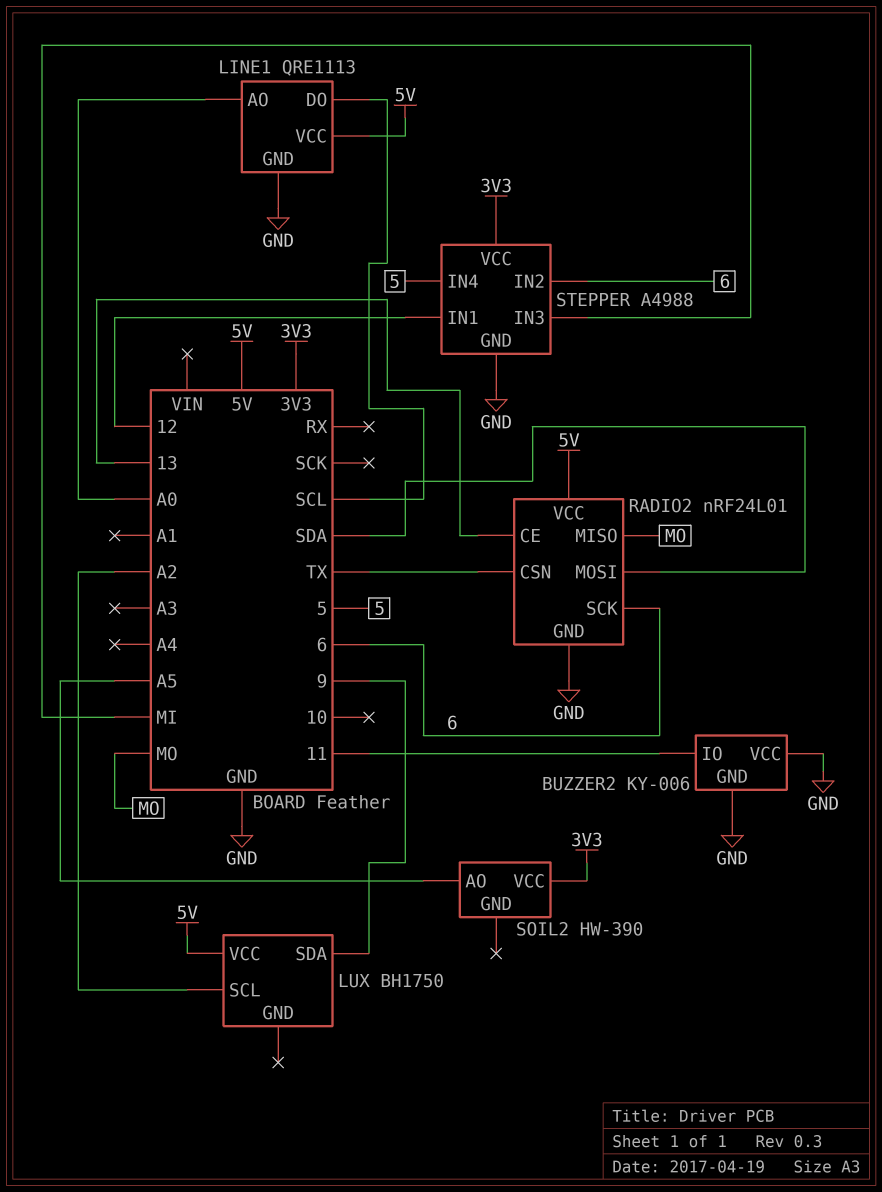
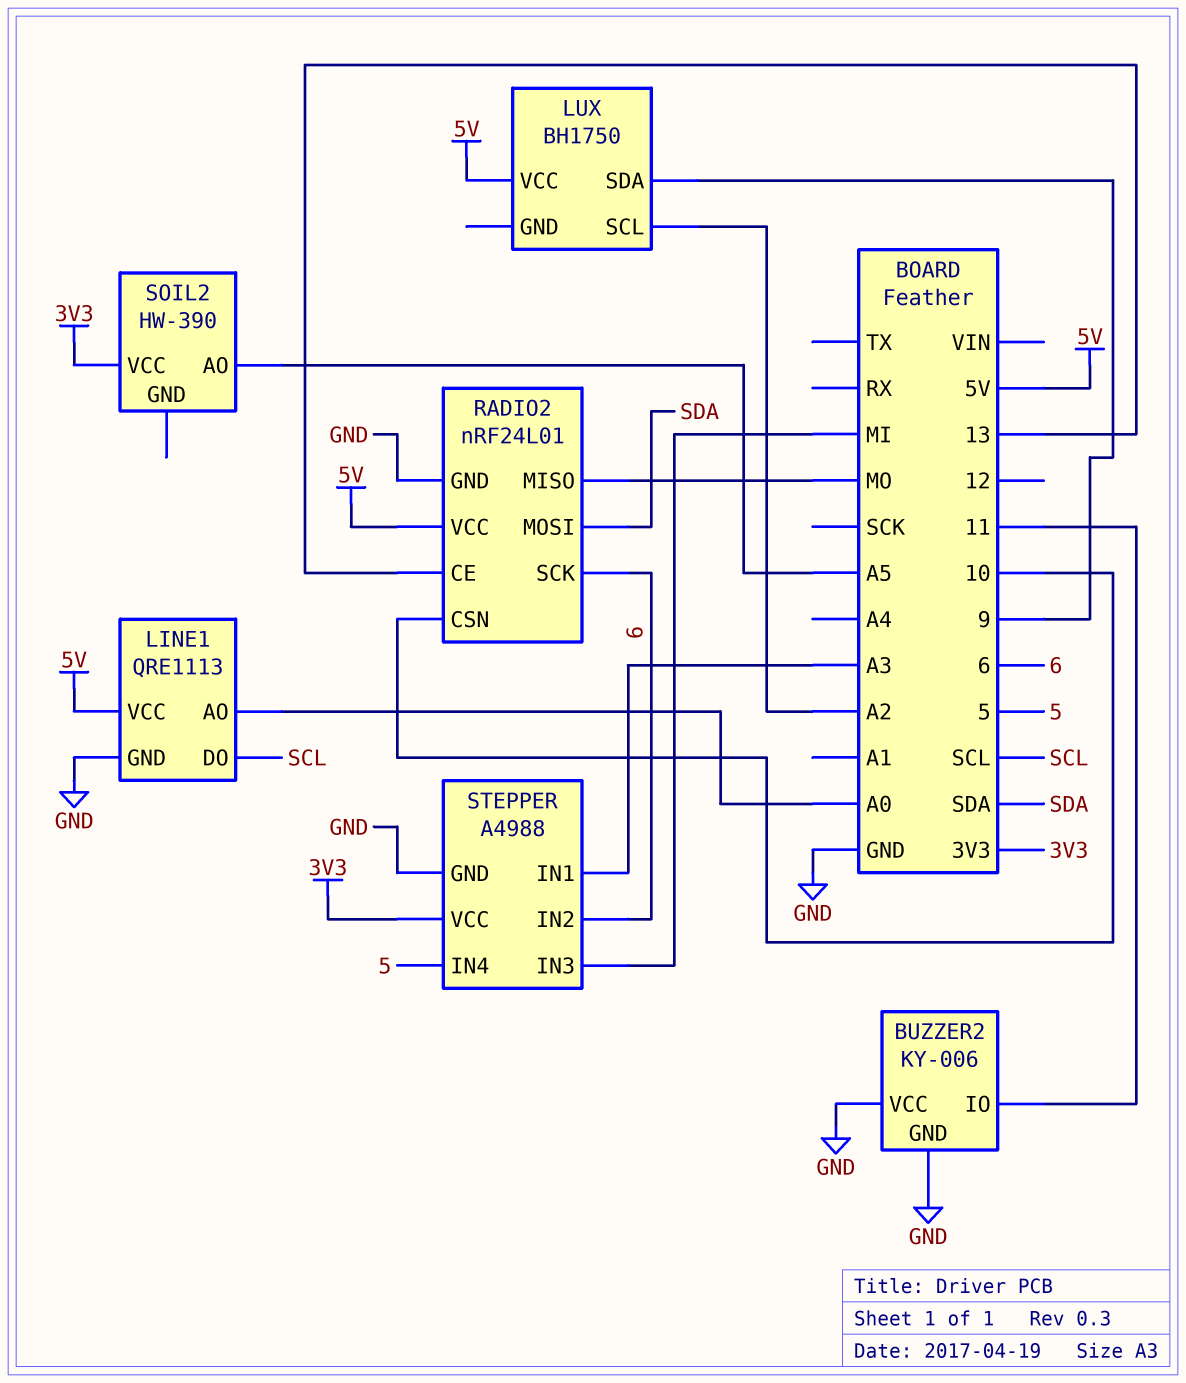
RADIO2 pin CSN: TX -> 10
STEPPER pin IN1: 12 -> A3

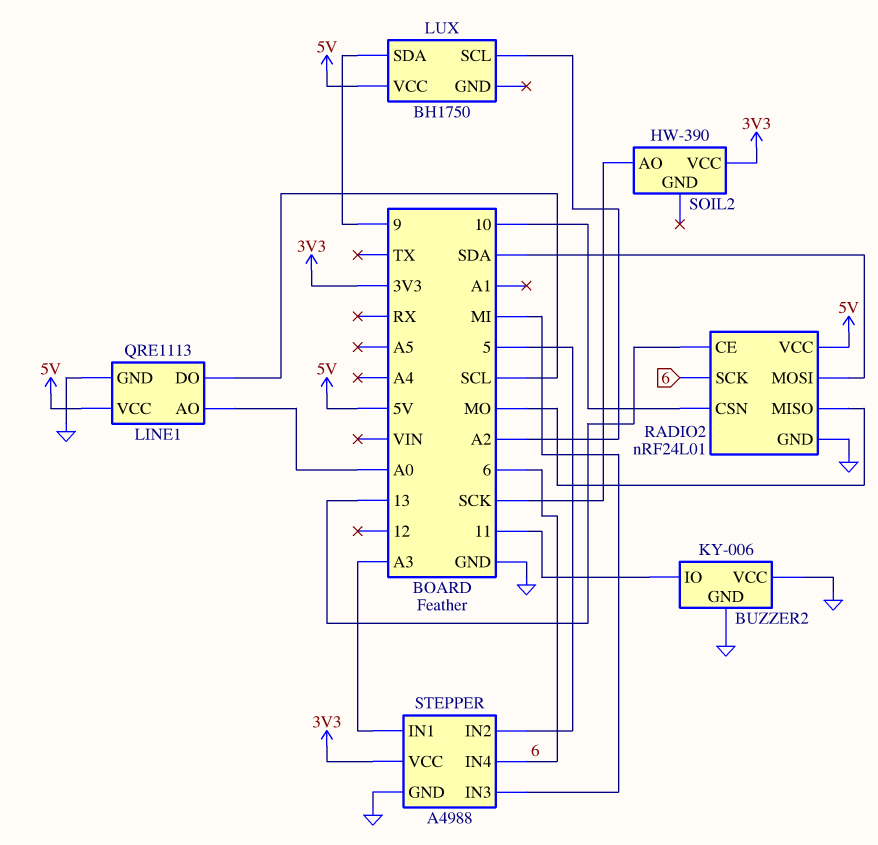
SOIL2 pin AO: A5 -> SCK
STEPPER pin IN2: 6 -> 5
STEPPER pin IN4: 5 -> 6

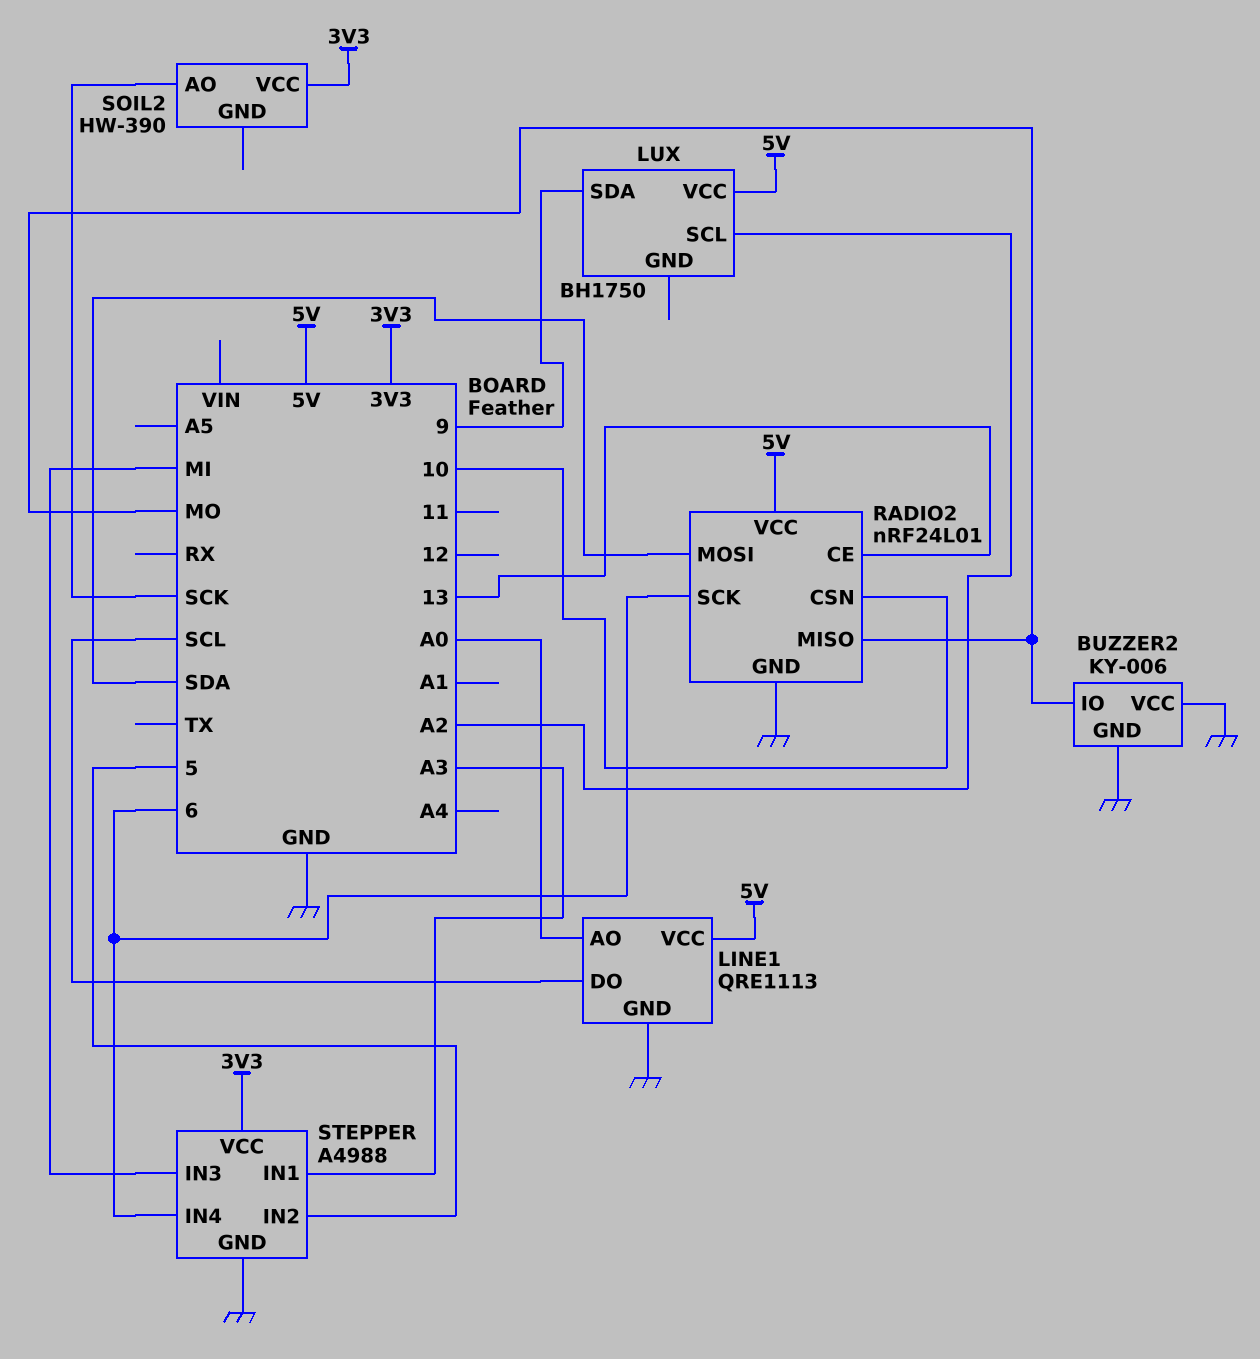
BUZZER2 pin IO: 11 -> MO

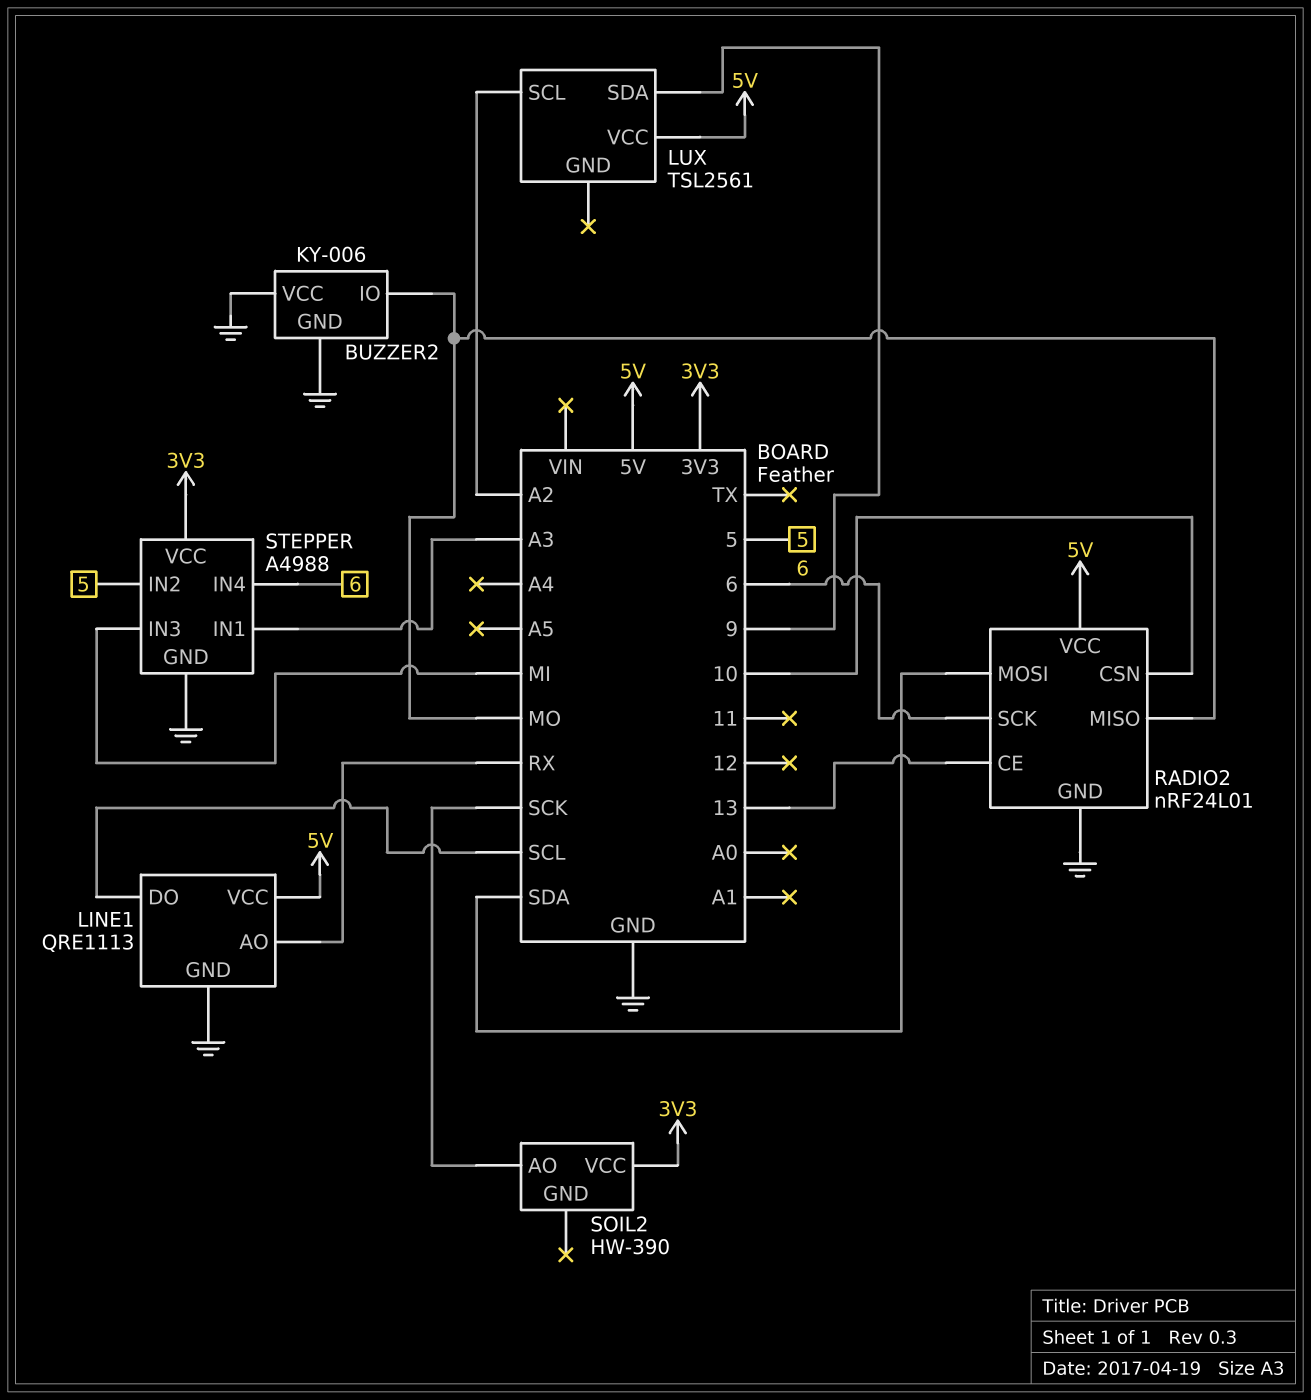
LINE1 pin AO: A0 -> RX
LUX: BH1750 -> TSL2561

